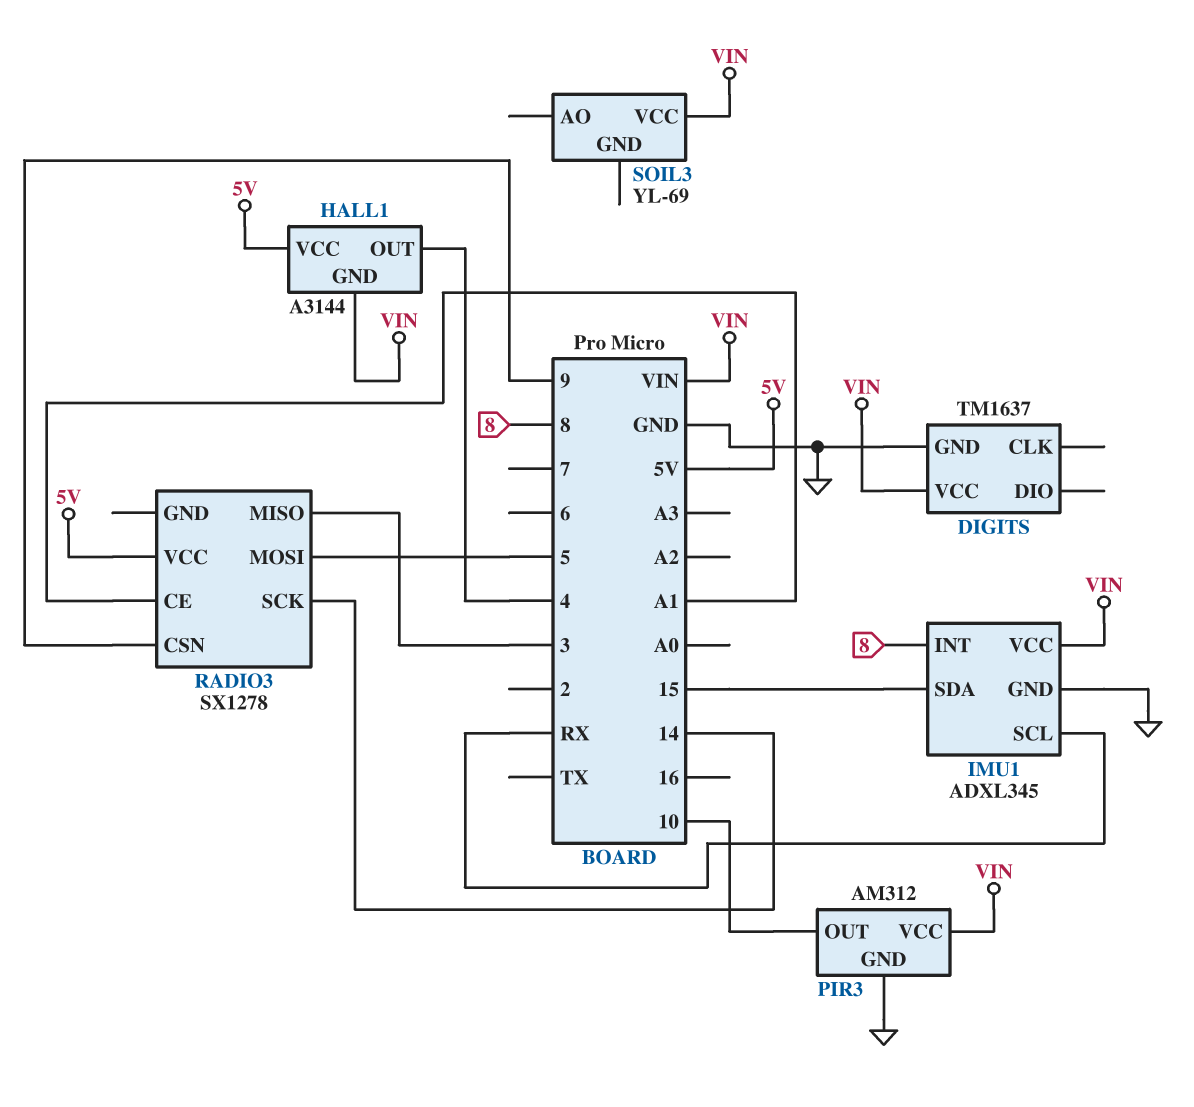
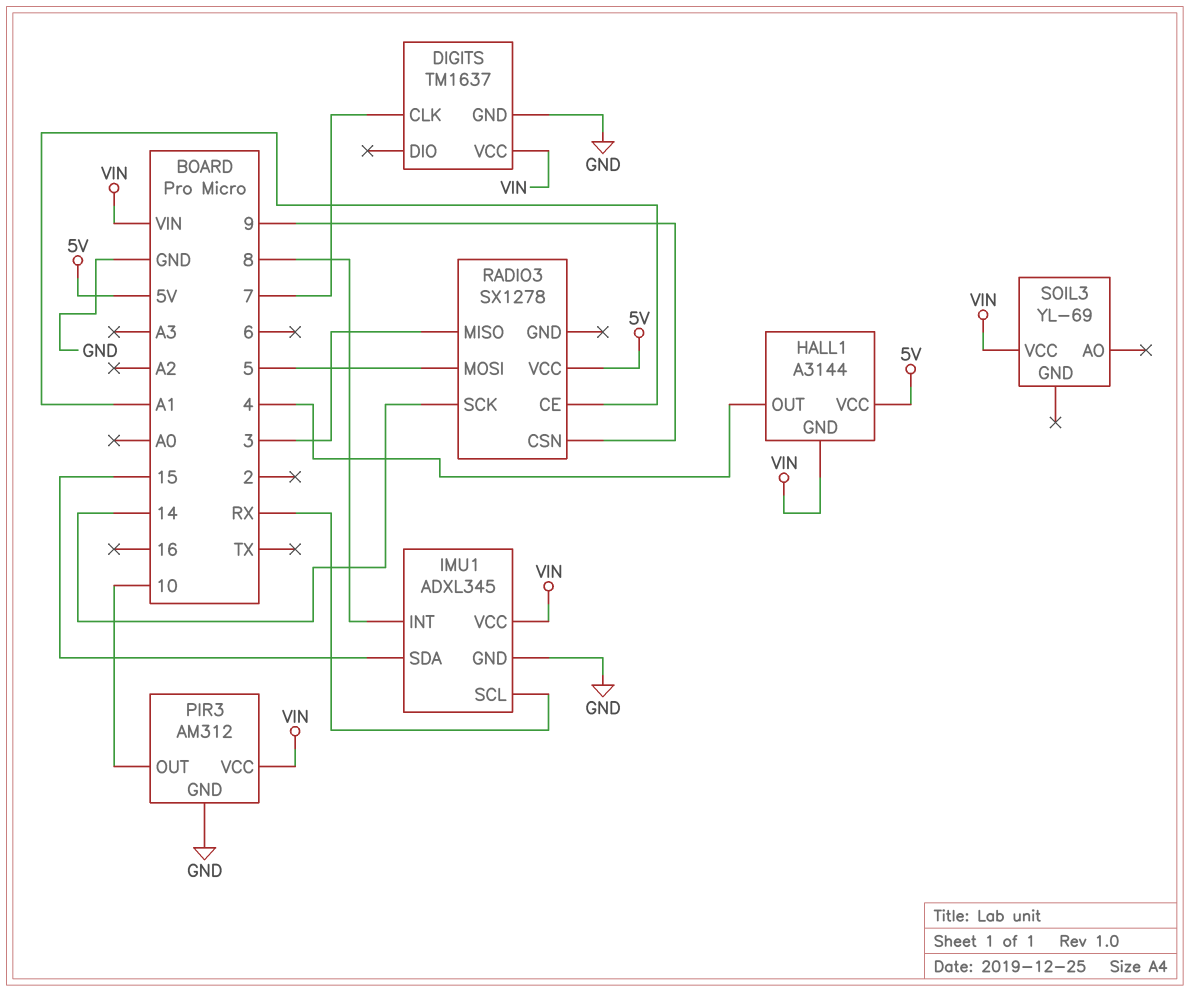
DIGITS pin CLK: none -> 7

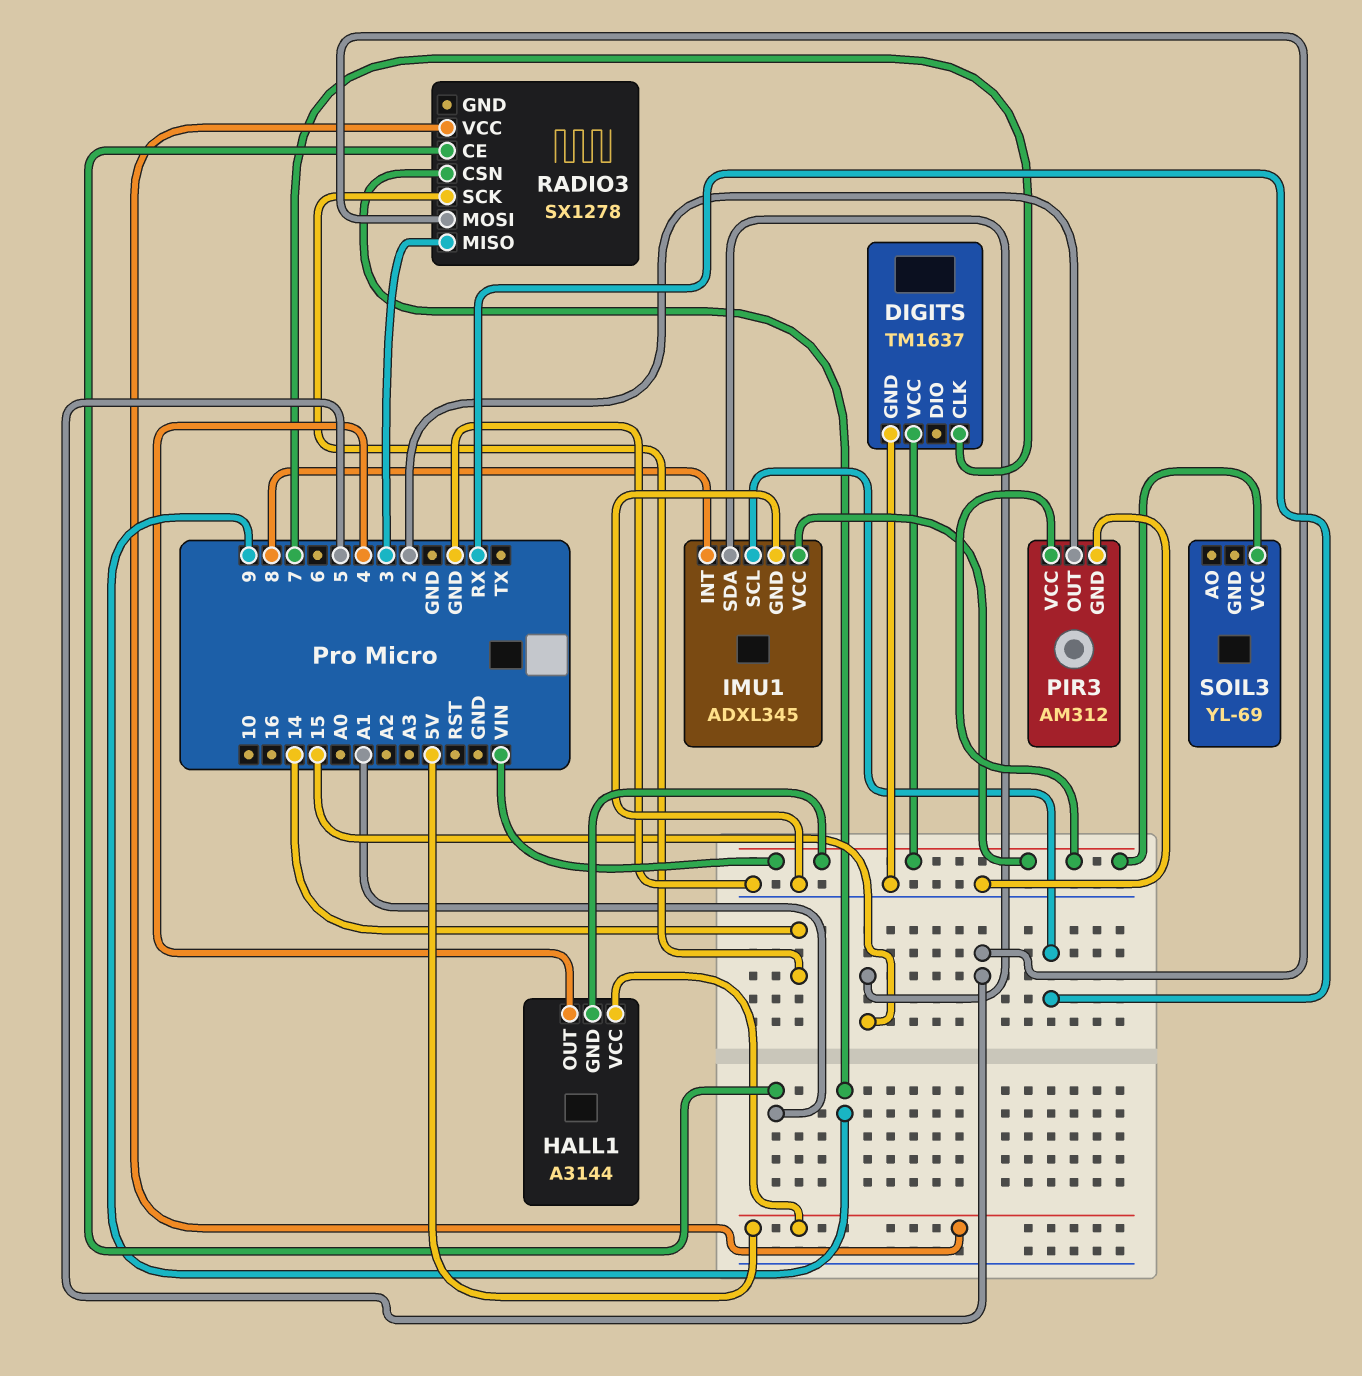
PIR3 pin OUT: 10 -> 2

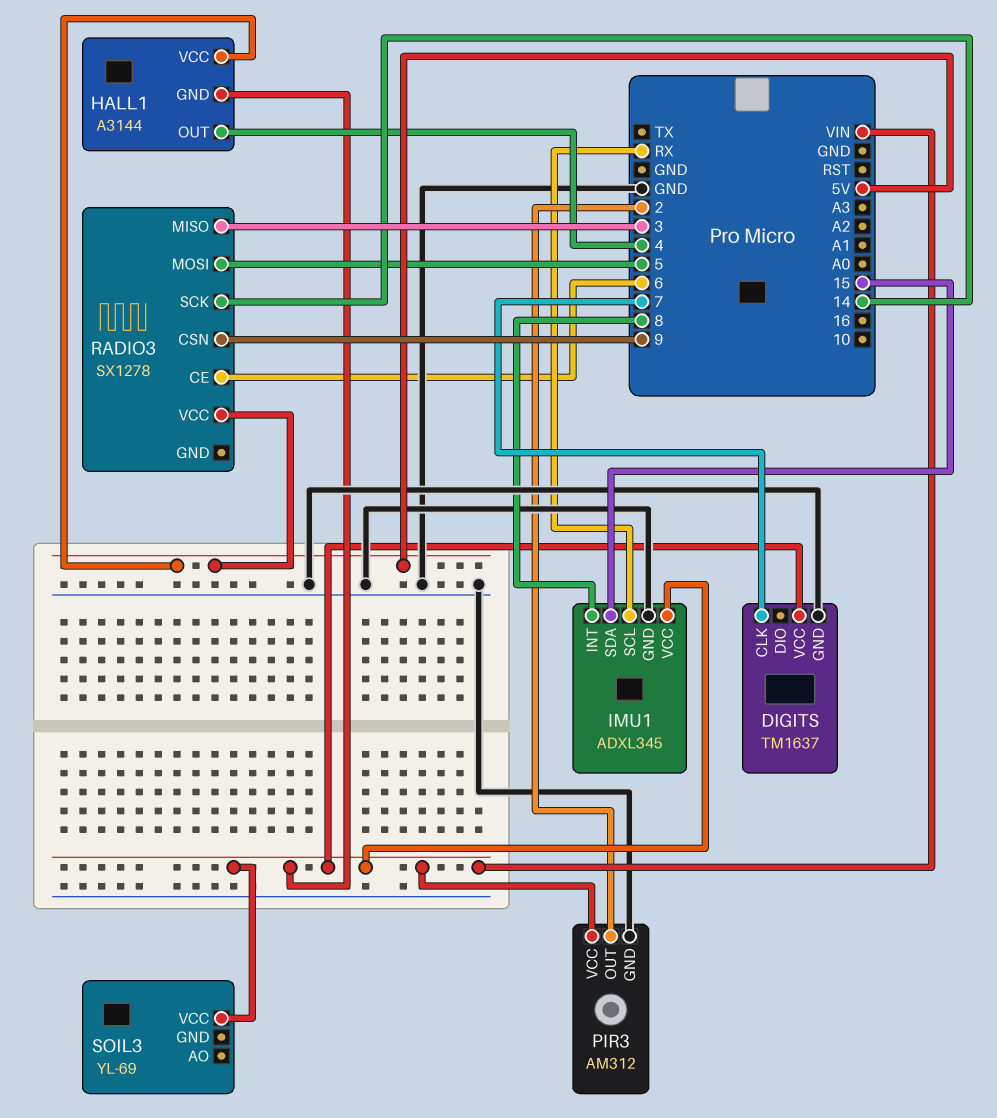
RADIO3 pin CE: A1 -> 6

